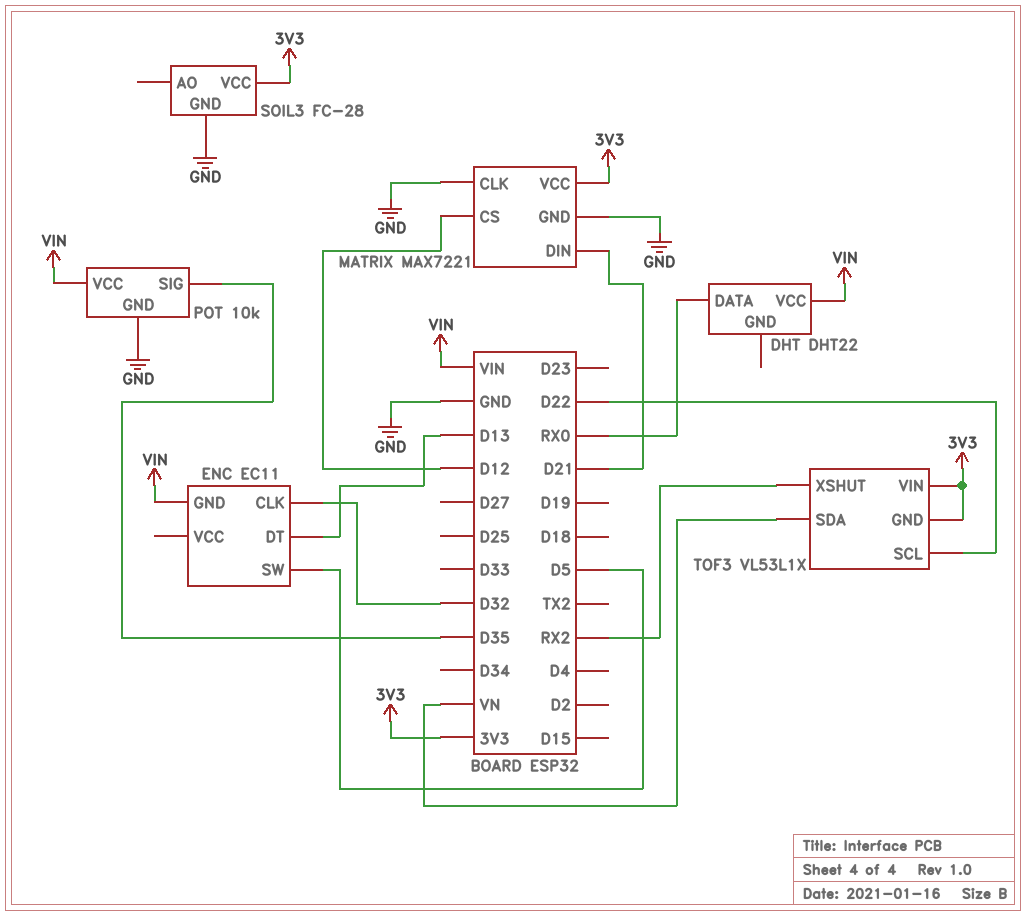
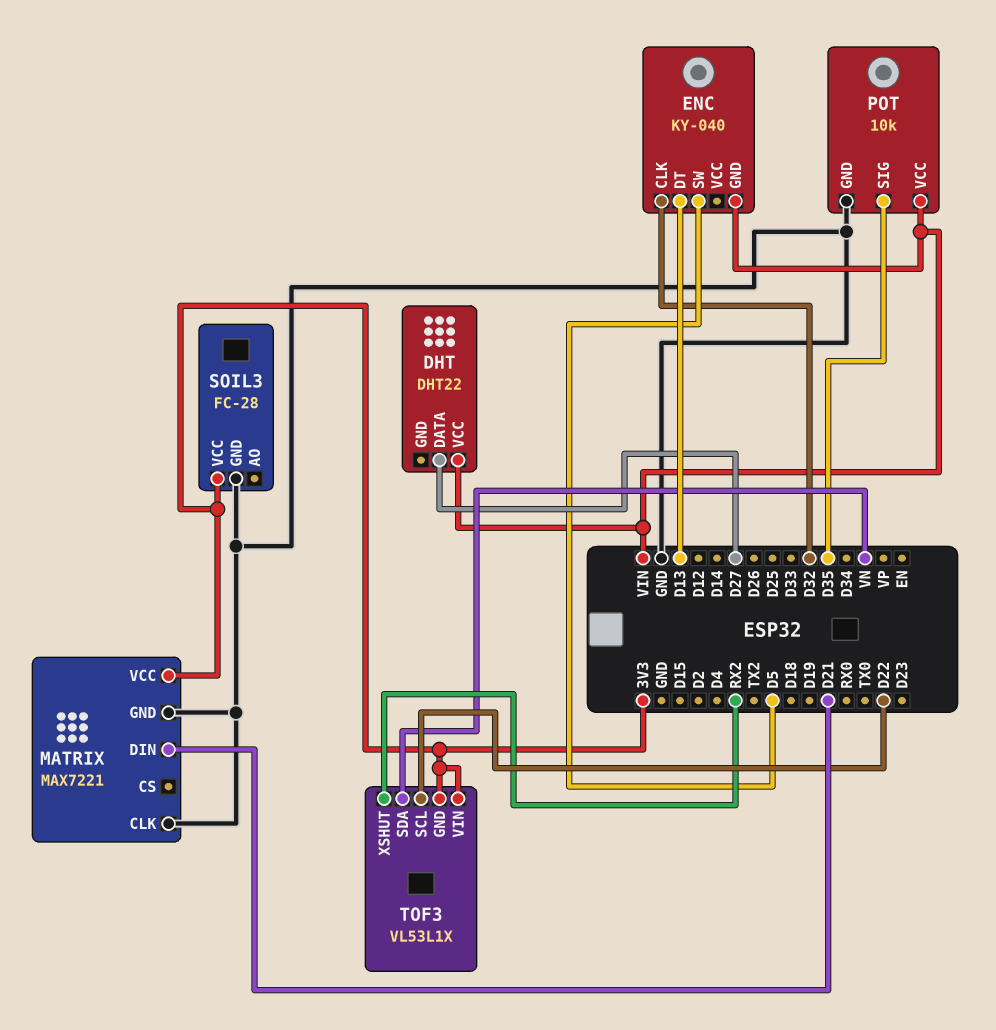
DHT pin DATA: RX0 -> D27
ENC: EC11 -> KY-040
MATRIX pin CS: D12 -> none

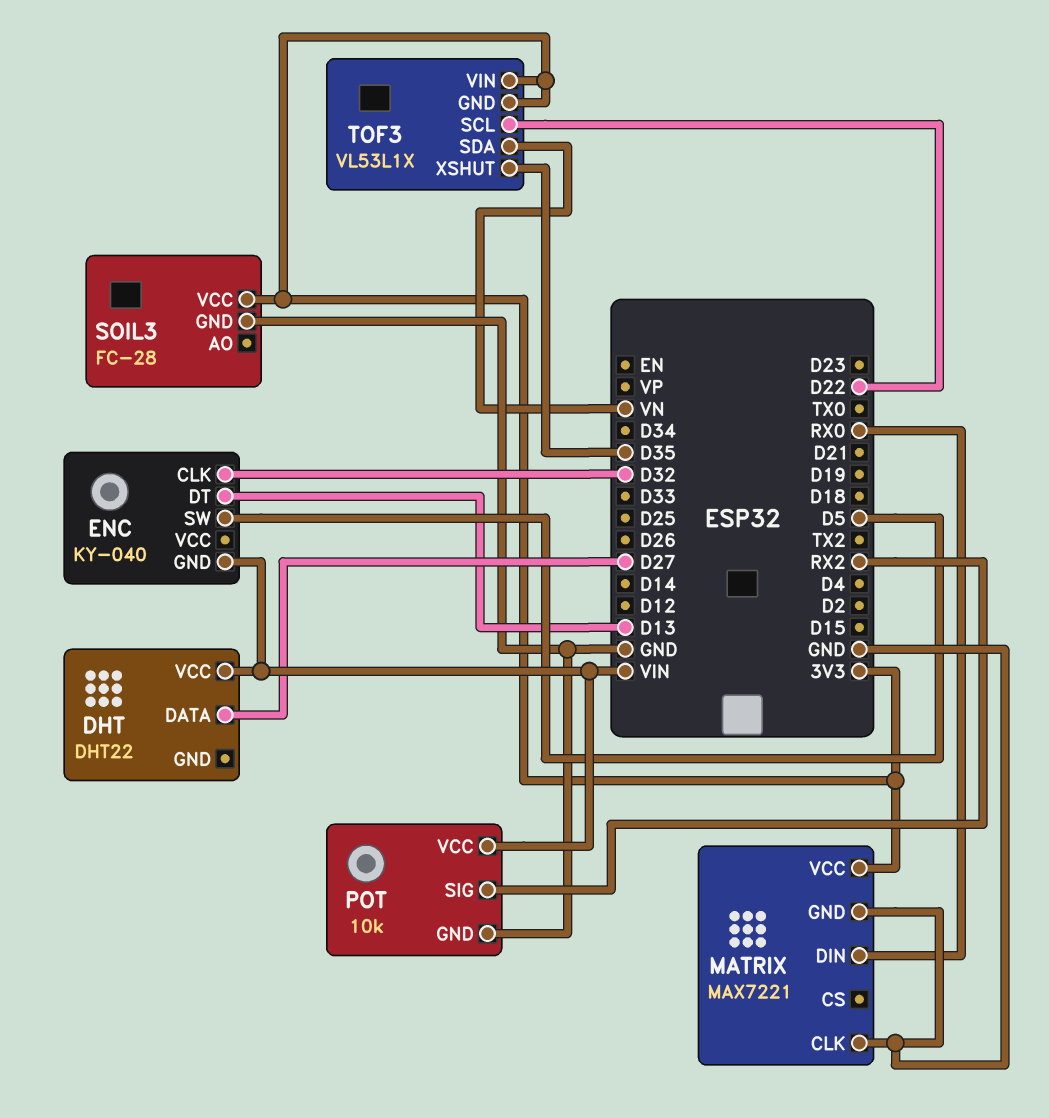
MATRIX pin DIN: D21 -> RX0
POT pin SIG: D35 -> RX2
TOF3 pin XSHUT: RX2 -> D35

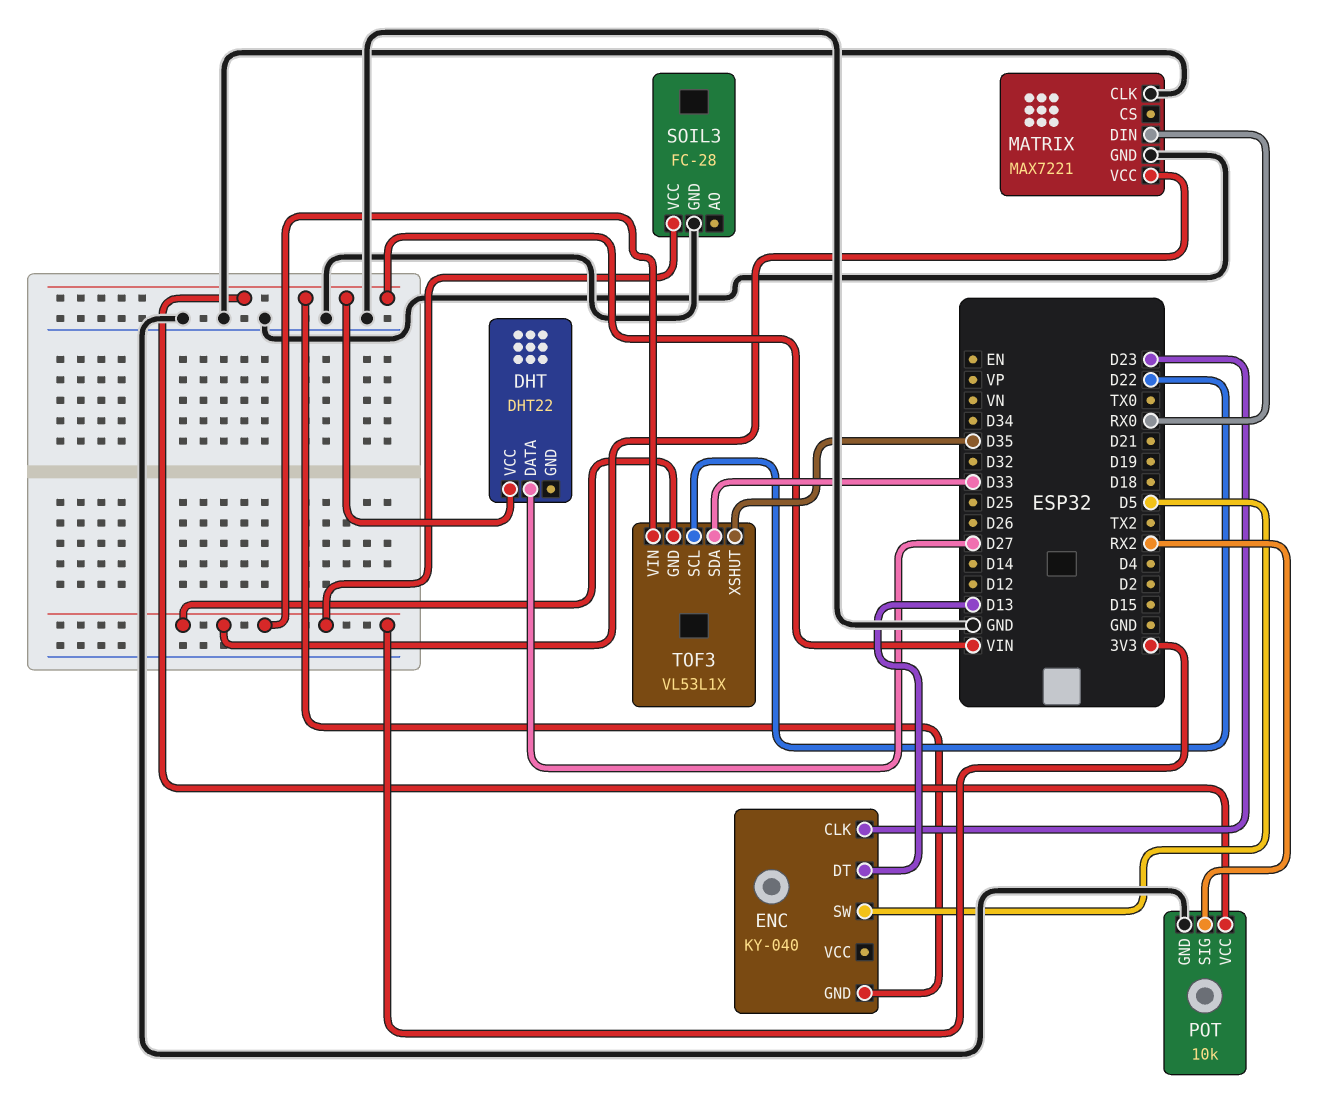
ENC pin CLK: D32 -> D23
TOF3 pin SDA: VN -> D33

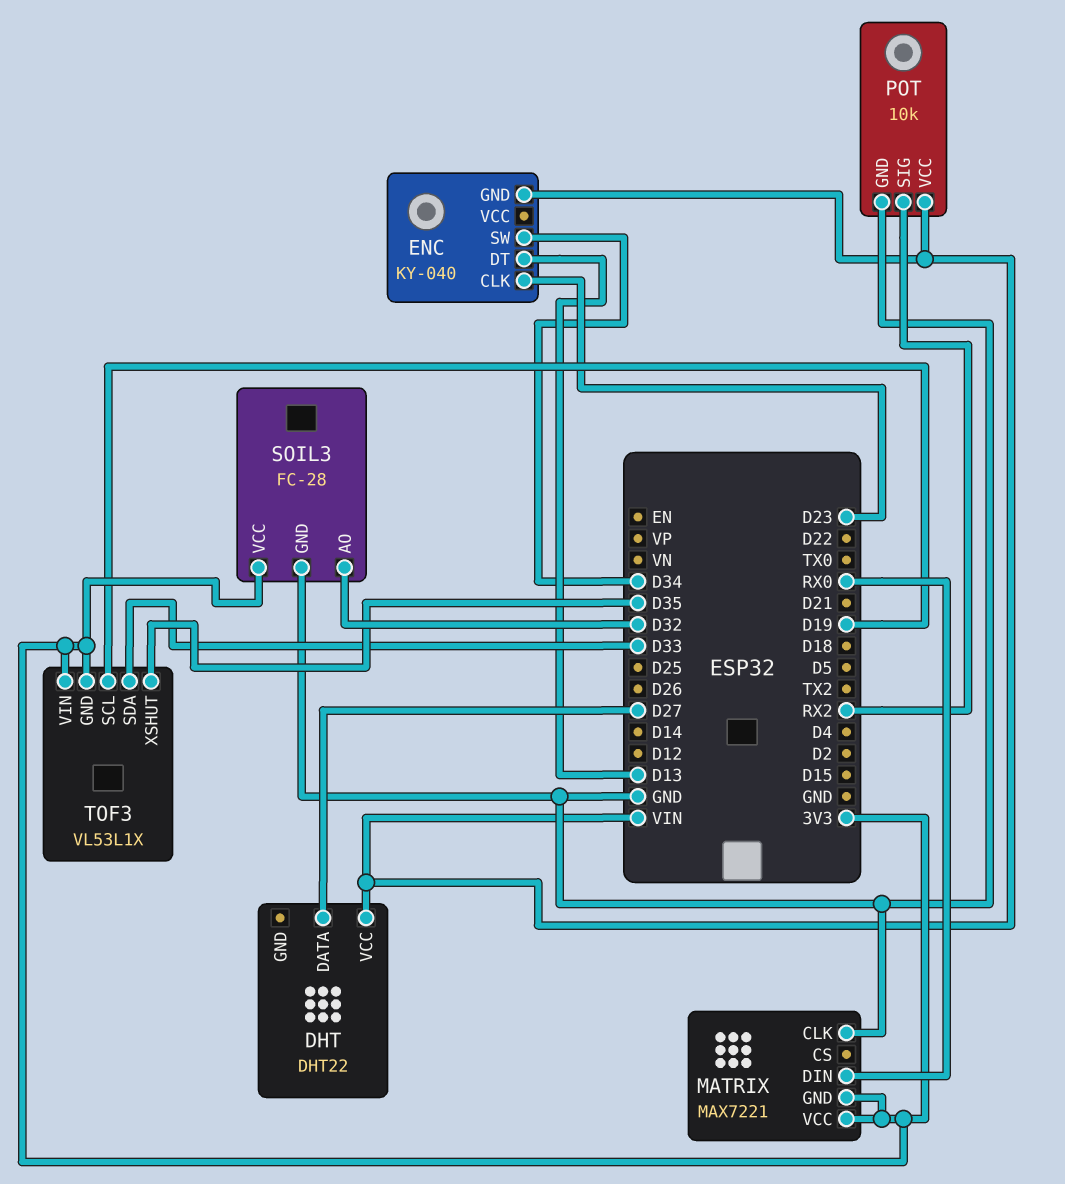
ENC pin SW: D5 -> D34
MATRIX pin GND: GND -> 3V3
SOIL3 pin AO: none -> D32
TOF3 pin SCL: D22 -> D19

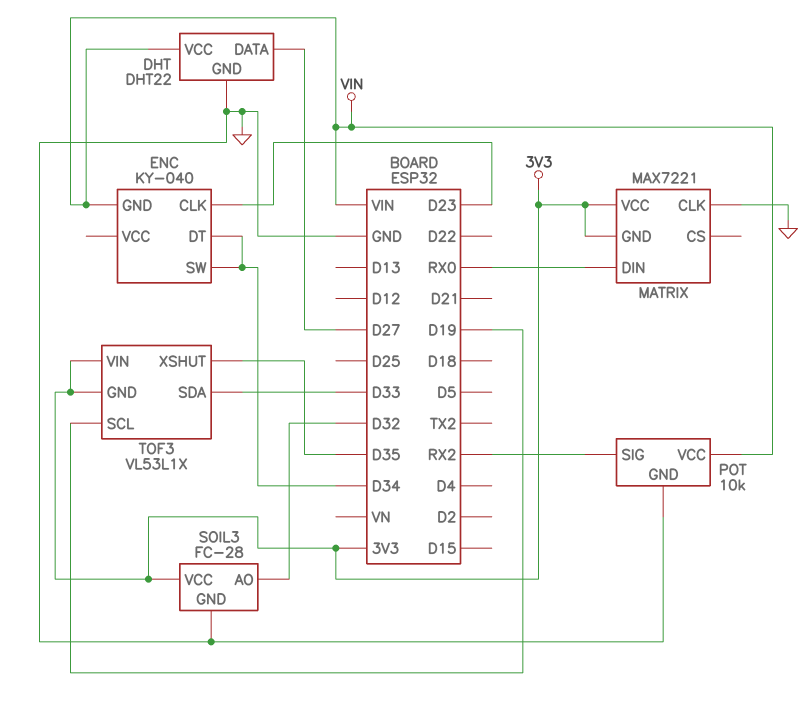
DHT pin GND: none -> GND
ENC pin DT: D13 -> D34

